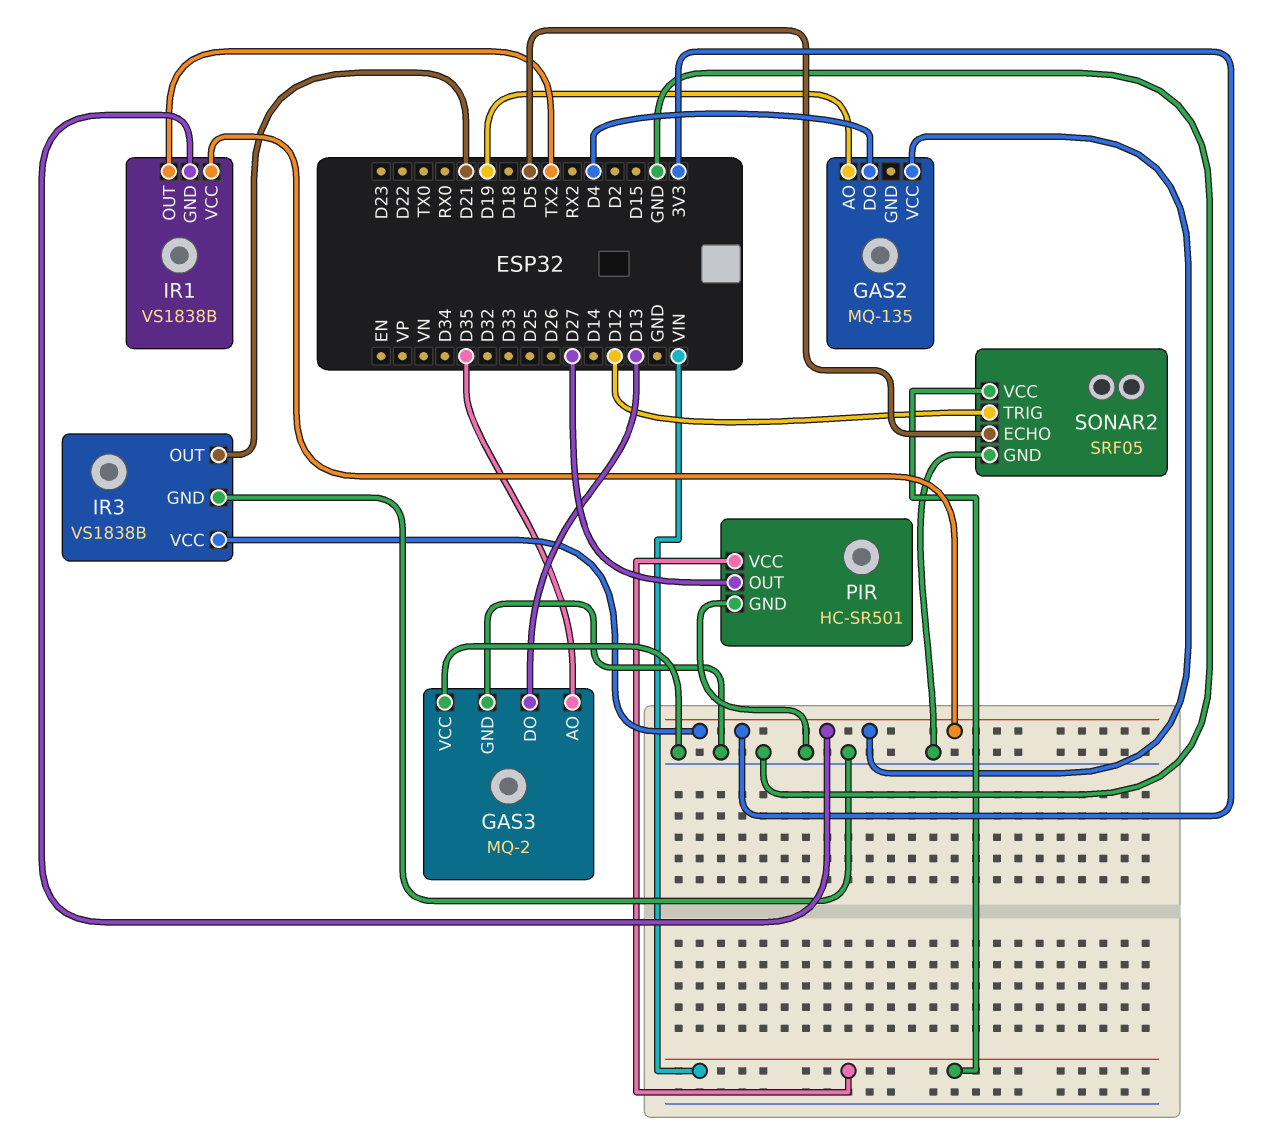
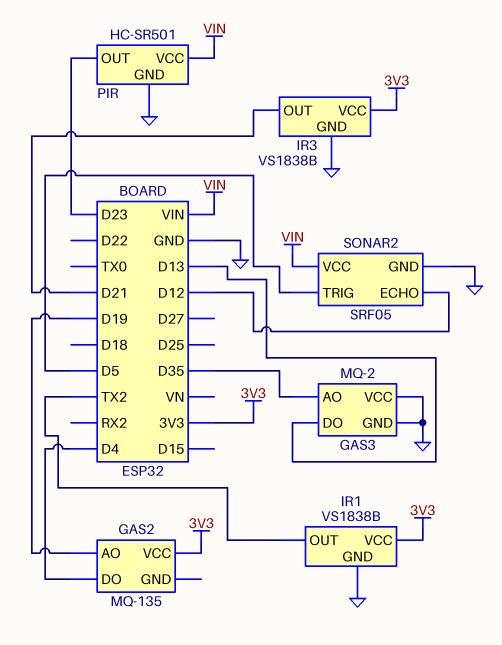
IR1 pin GND: 3V3 -> GND
PIR pin OUT: D27 -> D23
SONAR2 pin ECHO: D5 -> D12
SONAR2 pin TRIG: D12 -> D5

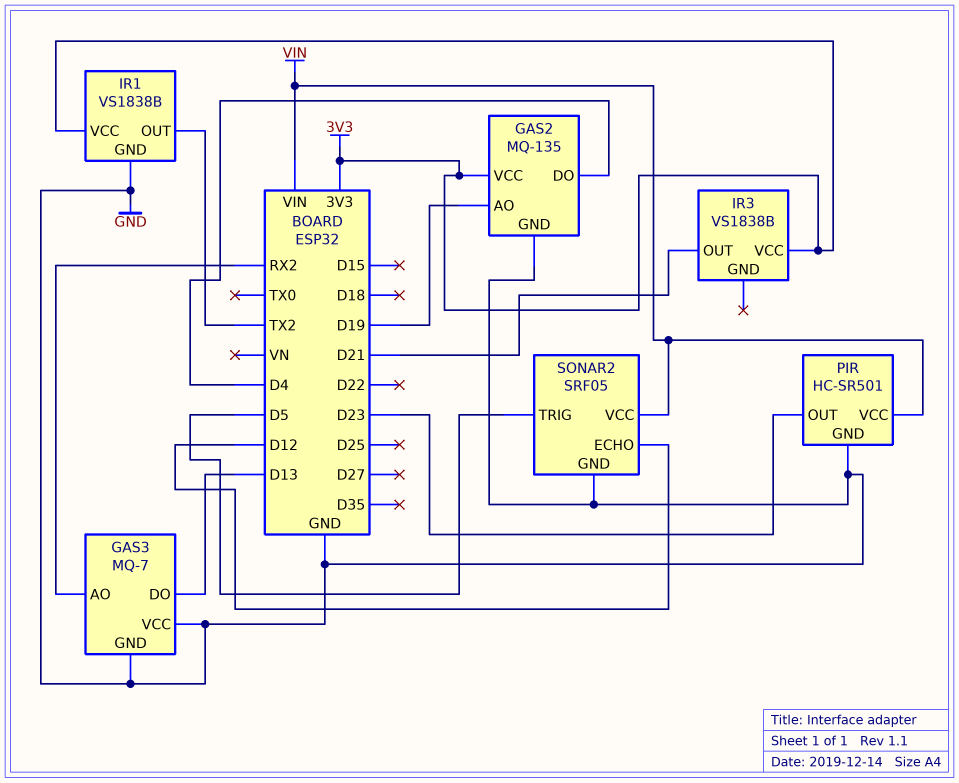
GAS2 pin GND: none -> GND
GAS3: MQ-2 -> MQ-7
GAS3 pin AO: D35 -> RX2
IR3 pin GND: GND -> none

